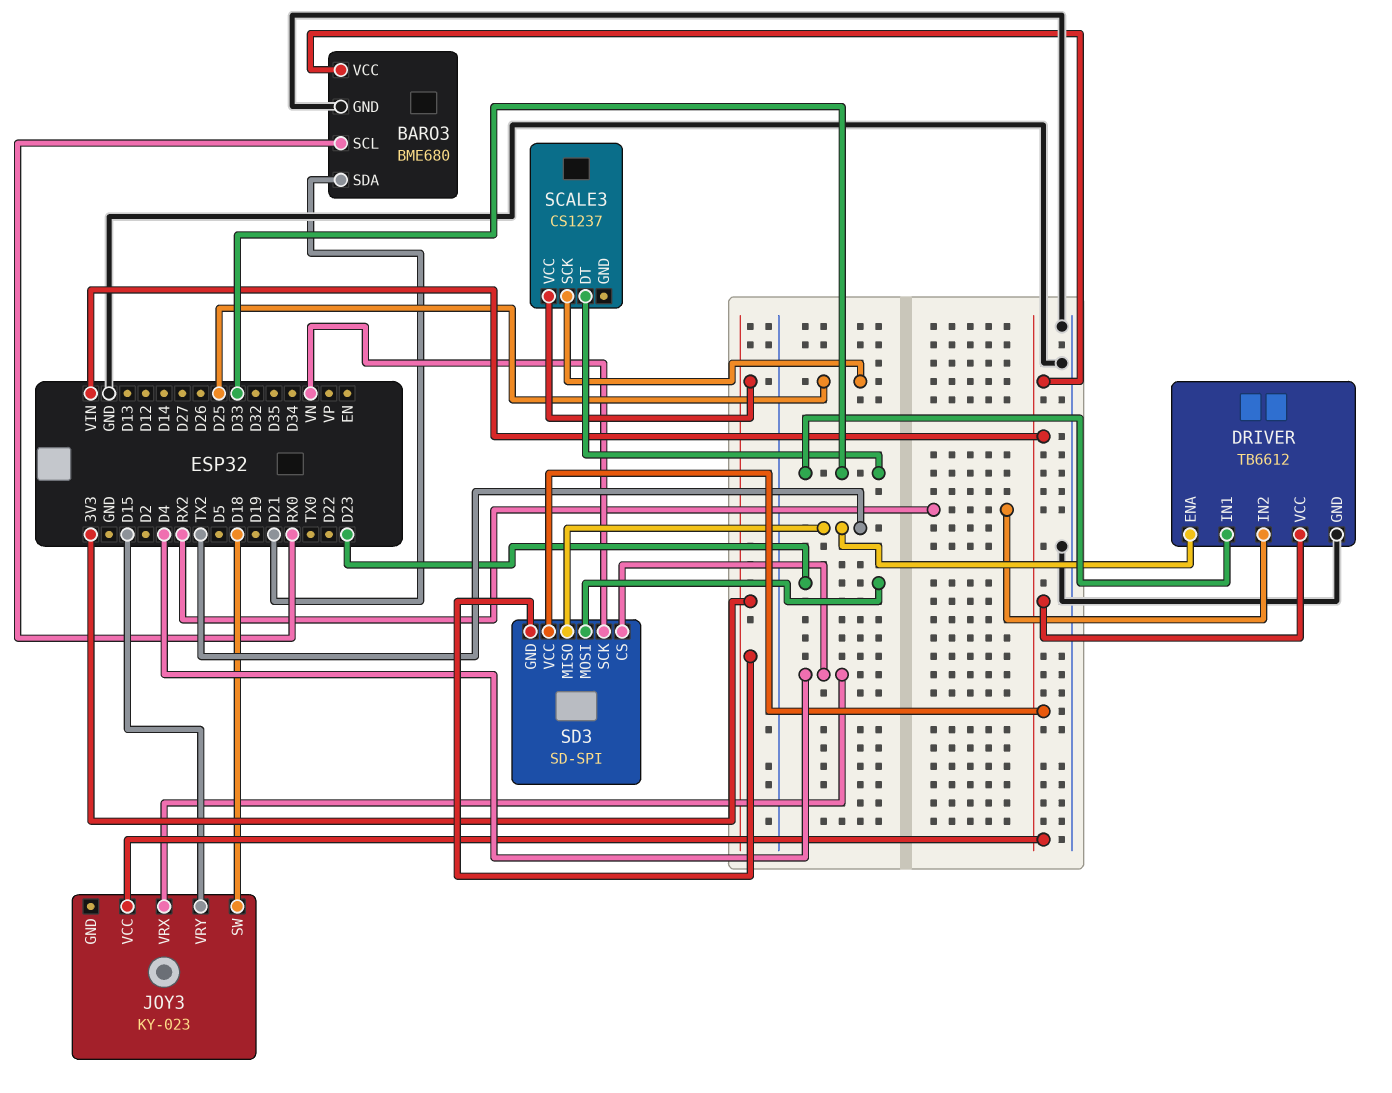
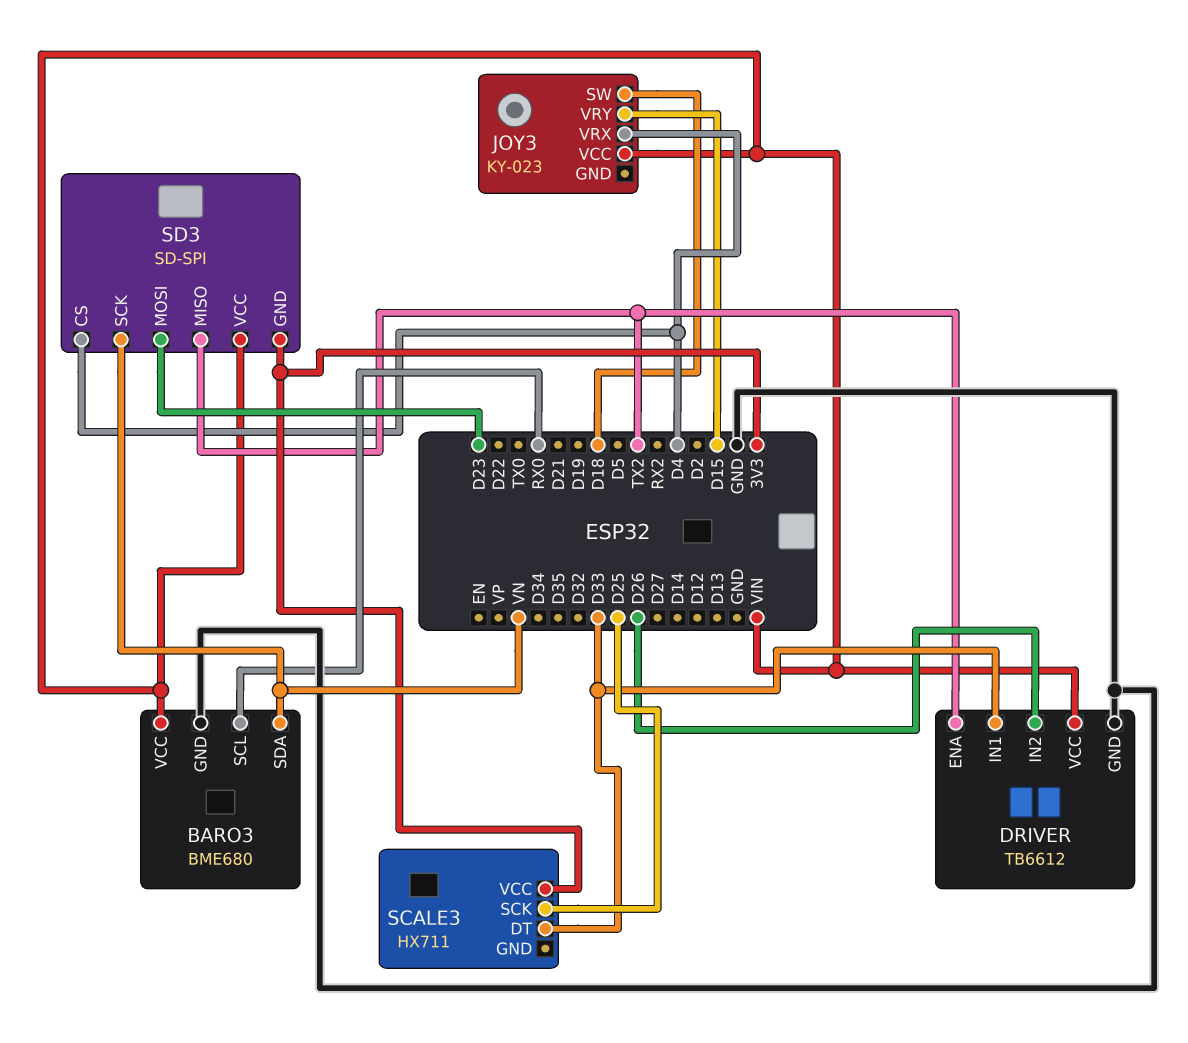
BARO3 pin SDA: D21 -> VN
DRIVER pin IN2: RX2 -> D26
SCALE3: CS1237 -> HX711

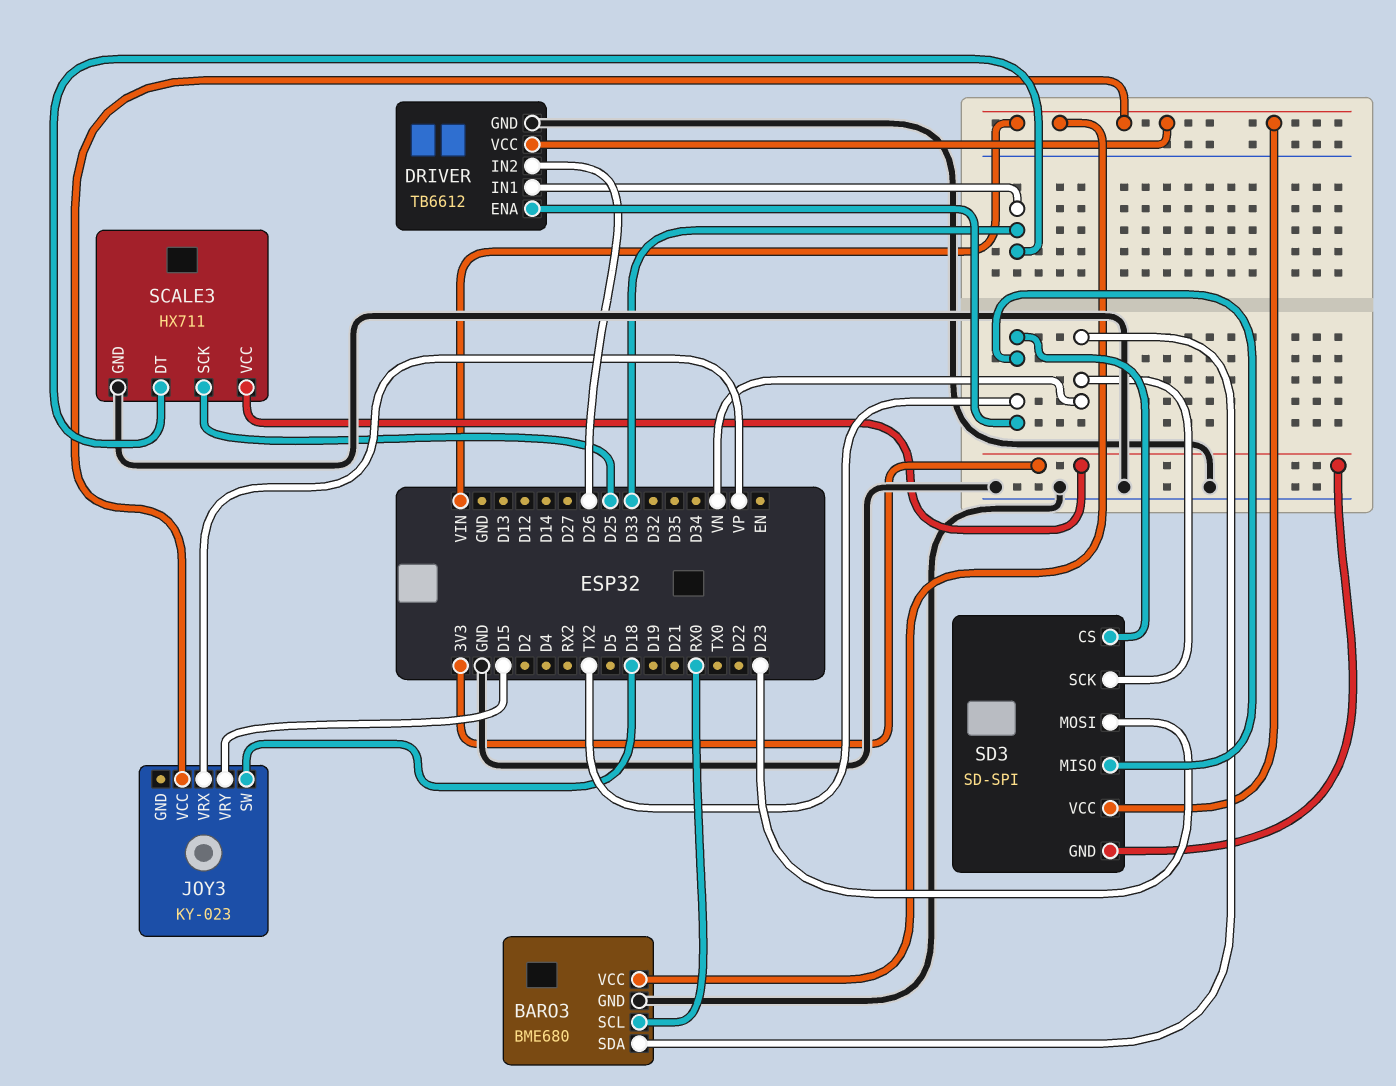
JOY3 pin VRX: D4 -> VP
SCALE3 pin GND: none -> GND
SD3 pin CS: D4 -> TX2

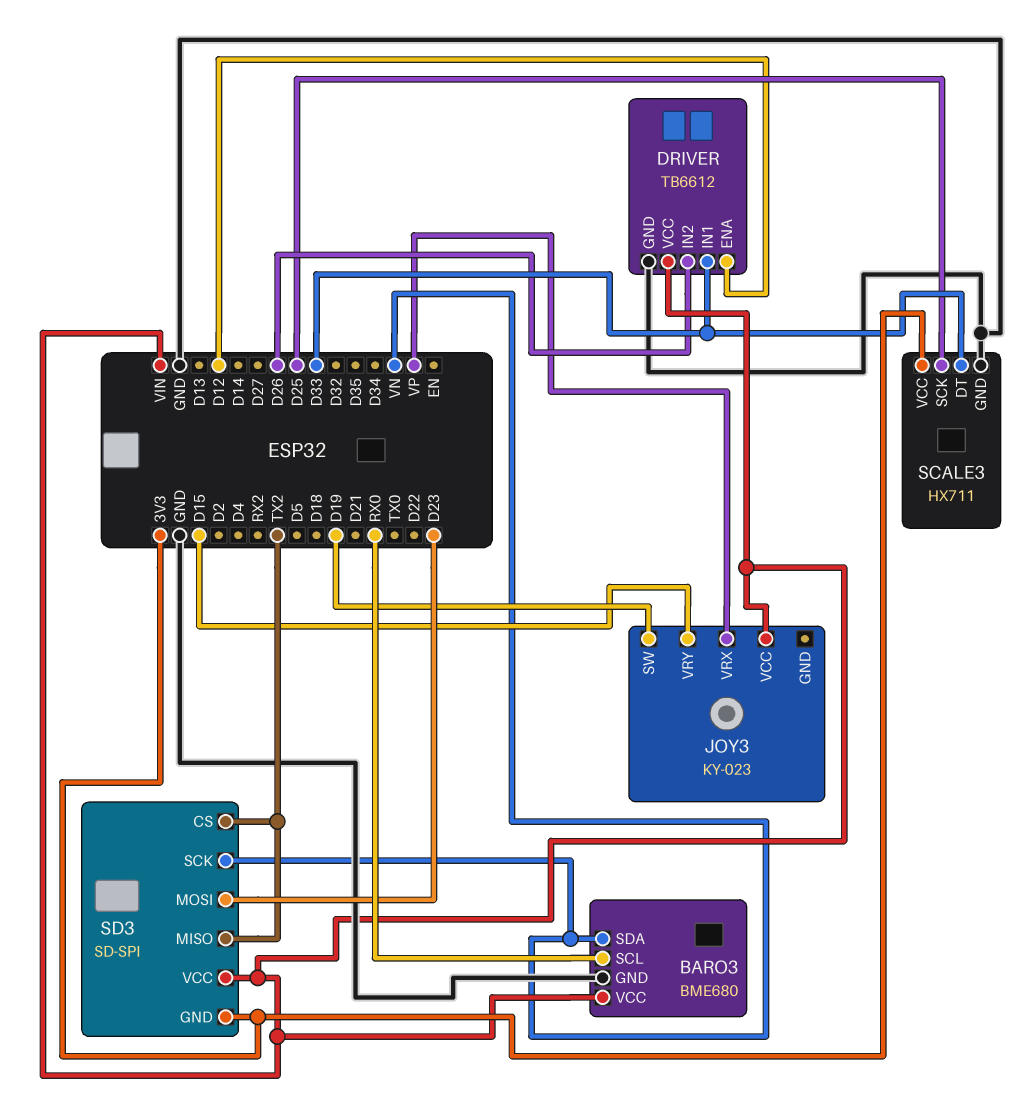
DRIVER pin ENA: TX2 -> D12
JOY3 pin SW: D18 -> D19

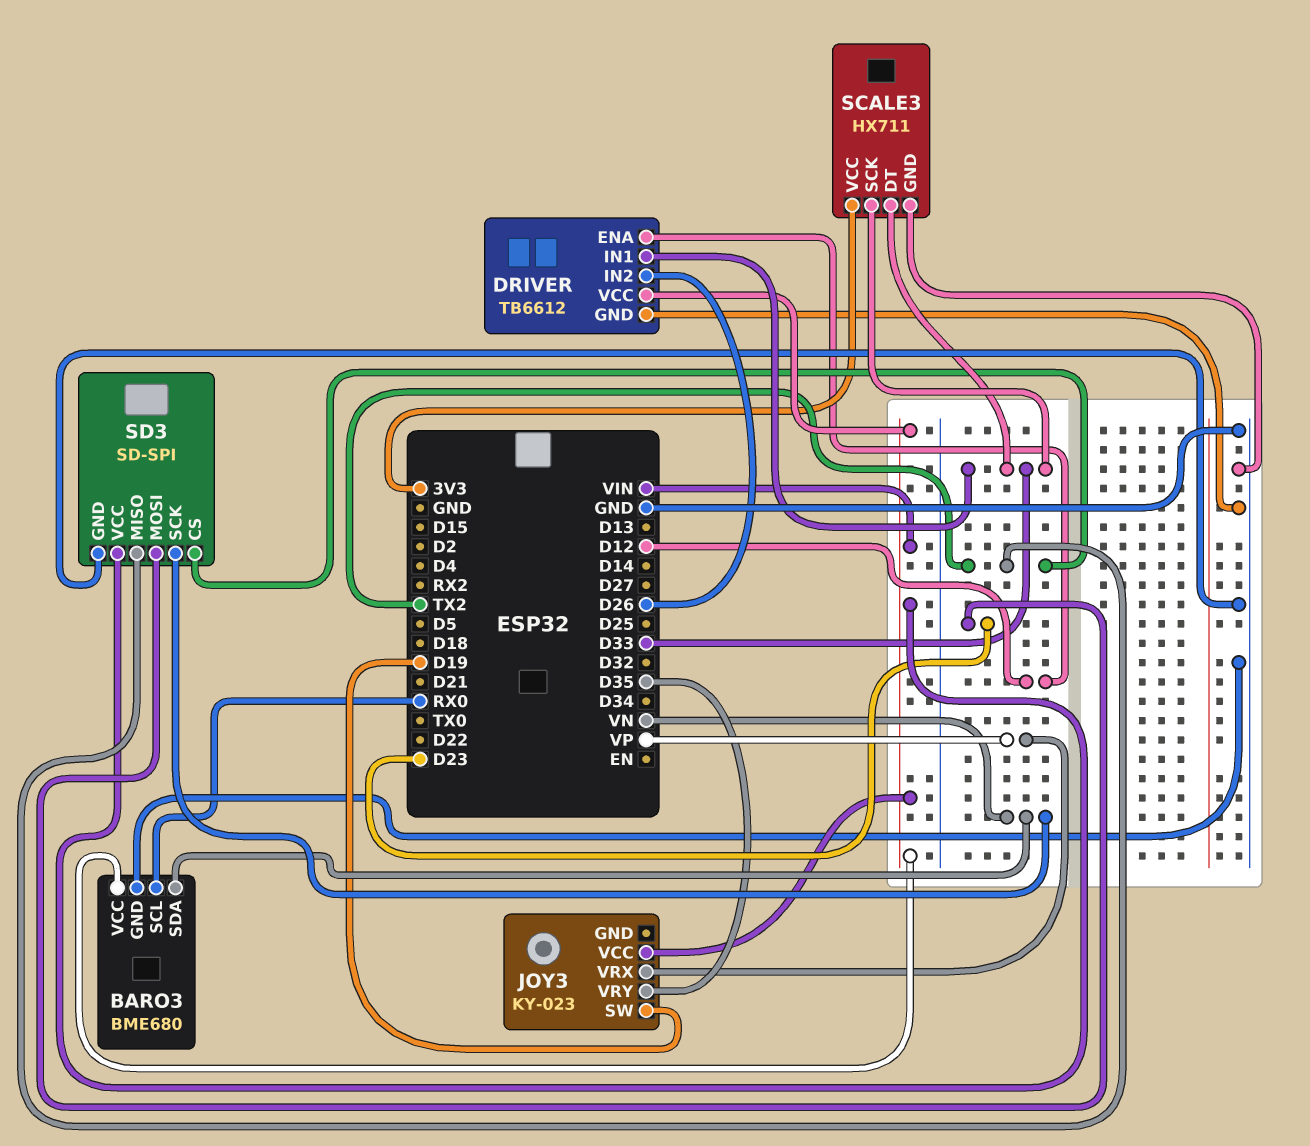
JOY3 pin VRY: D15 -> D35
SCALE3 pin SCK: D25 -> D33
SD3 pin GND: 3V3 -> GND

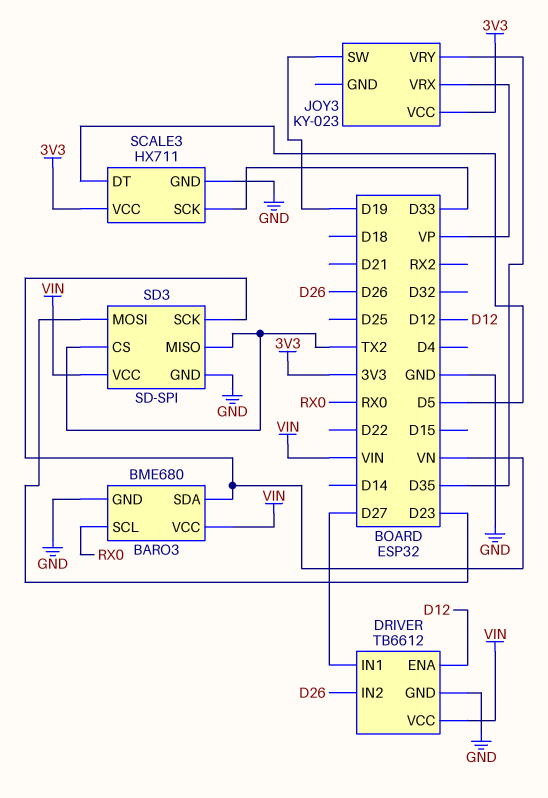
DRIVER pin IN1: D33 -> D27
JOY3 pin VCC: VIN -> 3V3
SCALE3 pin DT: D33 -> D5

